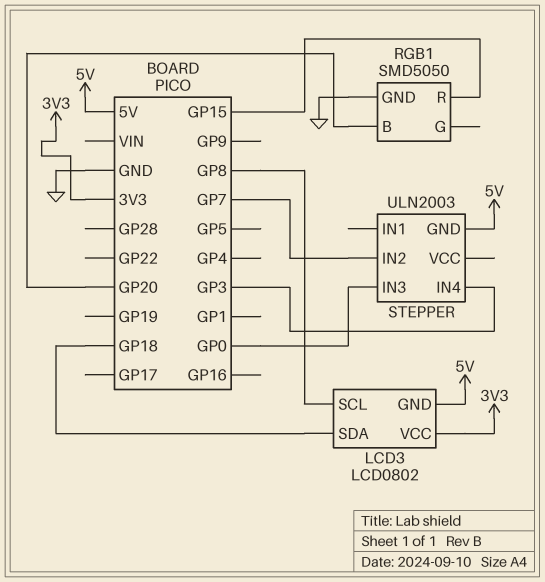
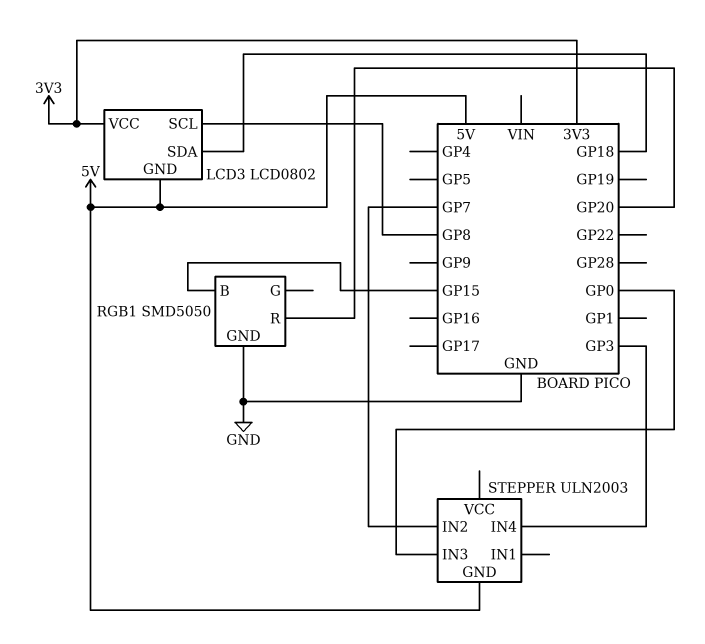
RGB1 pin B: GP20 -> GP15
RGB1 pin R: GP15 -> GP20

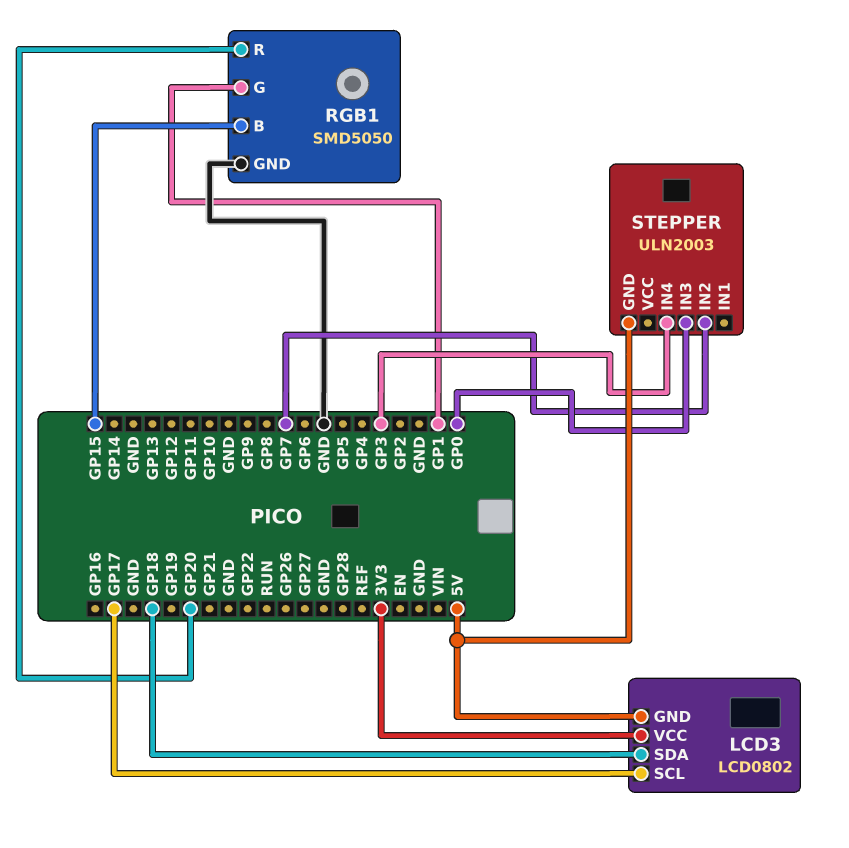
LCD3 pin SCL: GP8 -> GP17
RGB1 pin G: none -> GP1

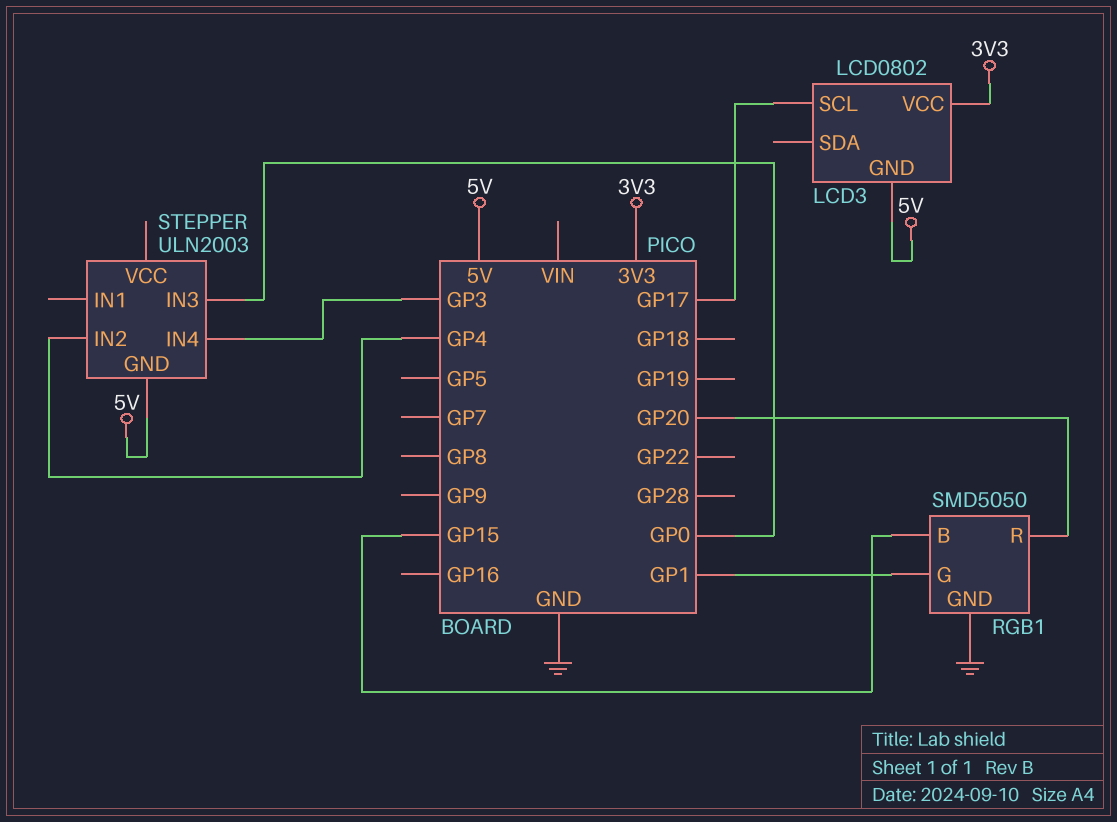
LCD3 pin SDA: GP18 -> none
STEPPER pin IN2: GP7 -> GP4

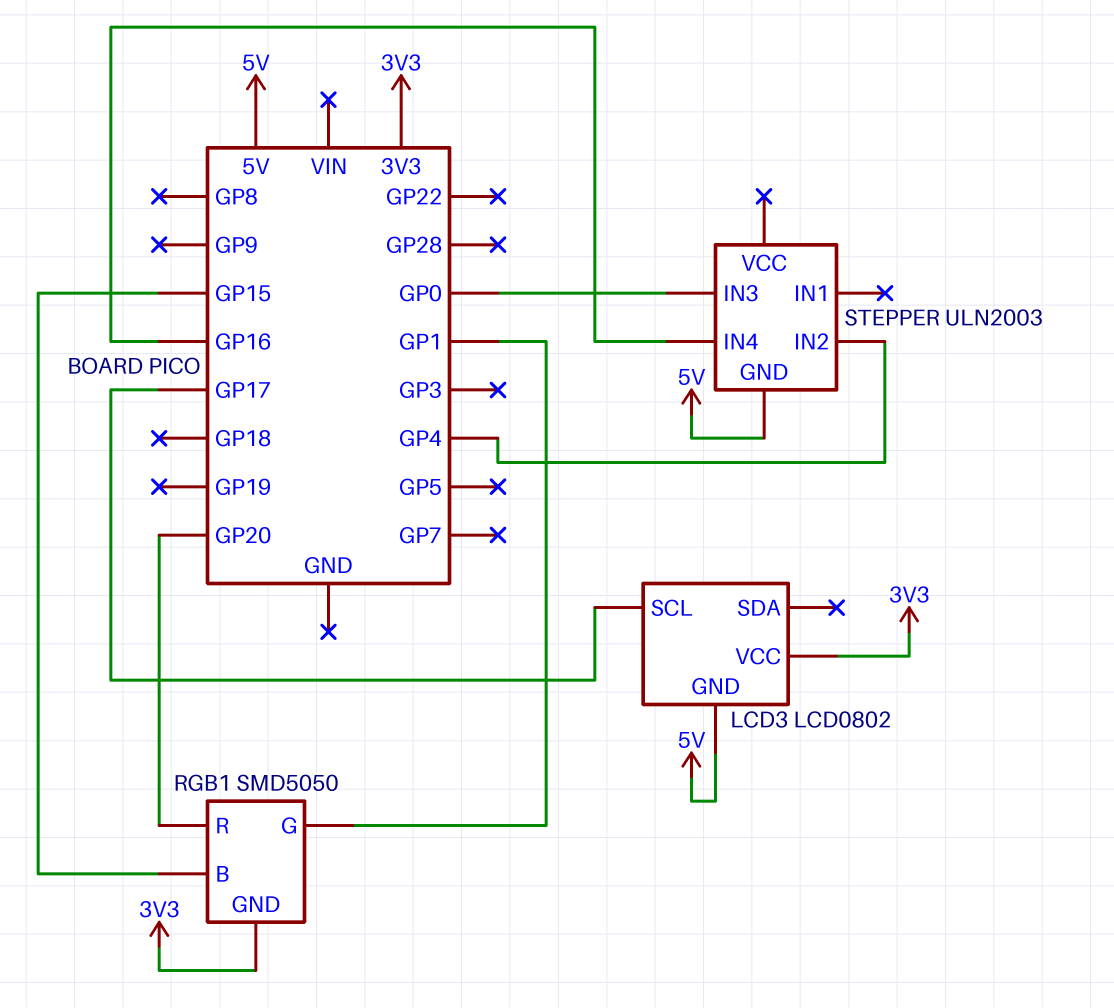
RGB1 pin GND: GND -> 3V3
STEPPER pin IN4: GP3 -> GP16

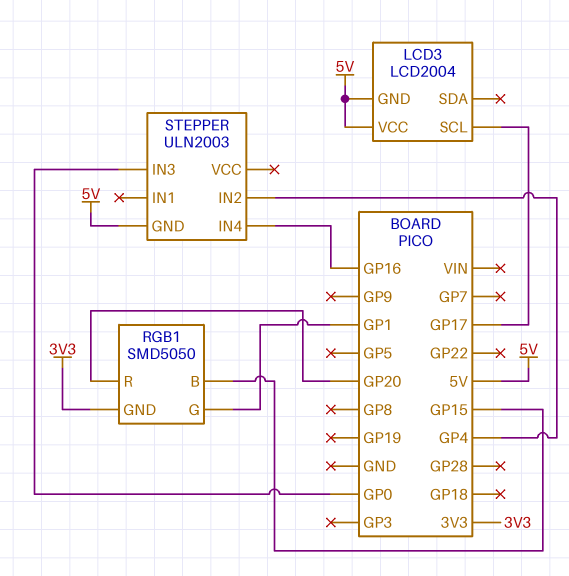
LCD3: LCD0802 -> LCD2004
LCD3 pin VCC: 3V3 -> 5V

